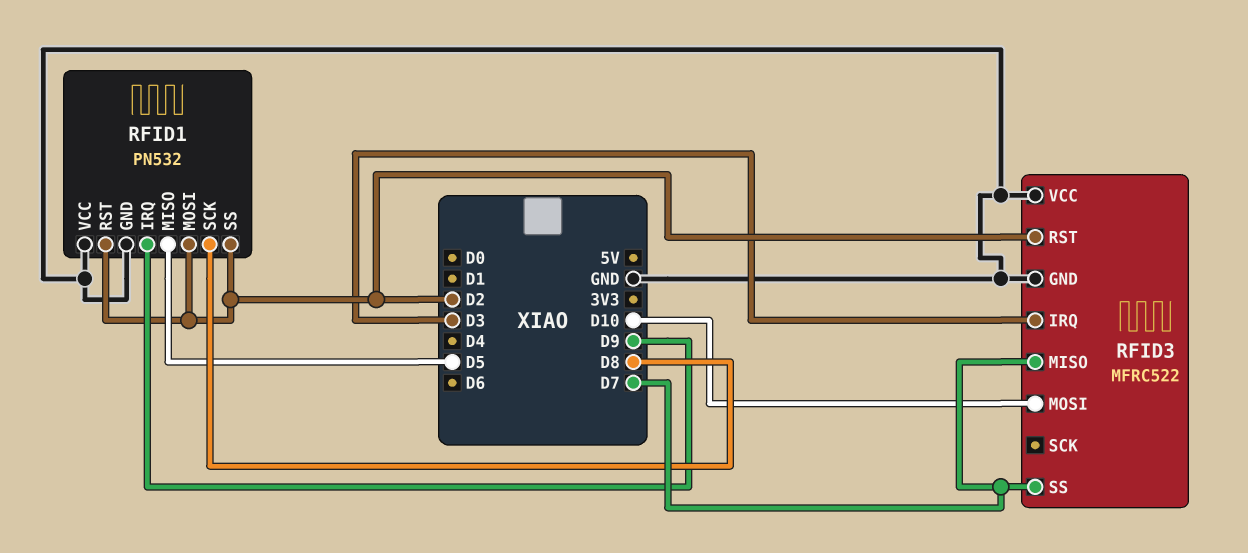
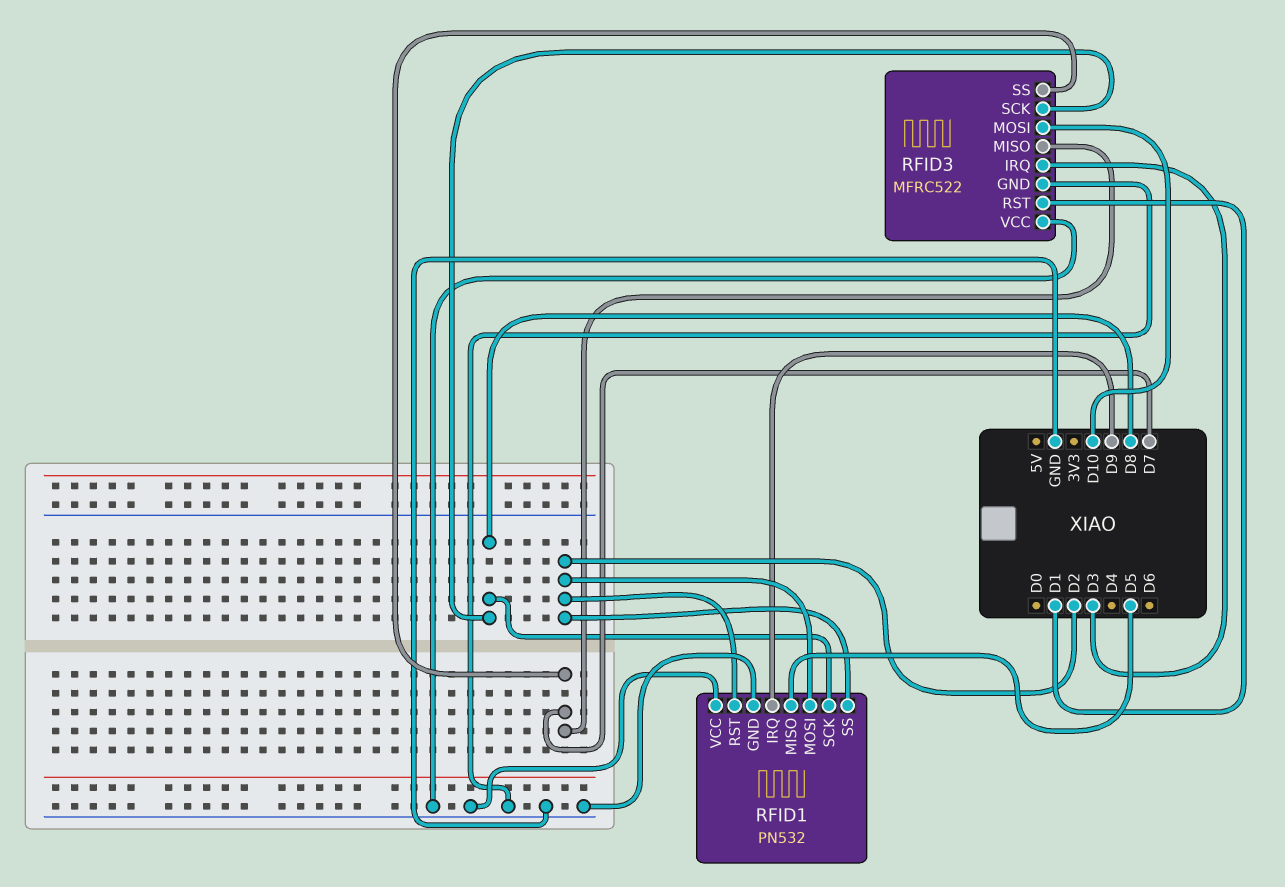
RFID3 pin RST: D2 -> D1
RFID3 pin SCK: none -> D8

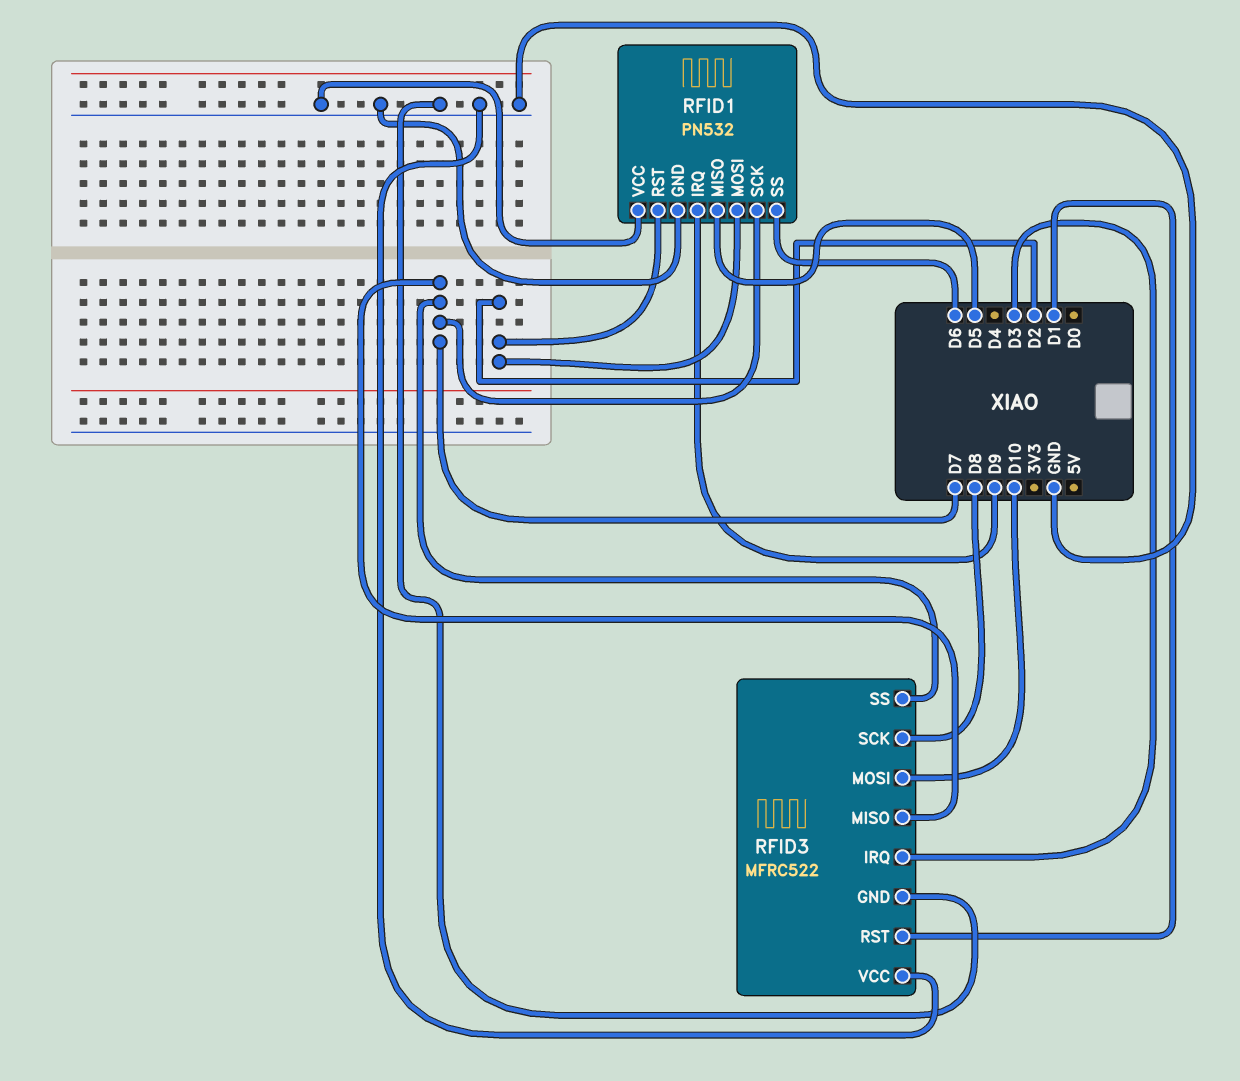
RFID1 pin SCK: D8 -> D7
RFID1 pin SS: D2 -> D6

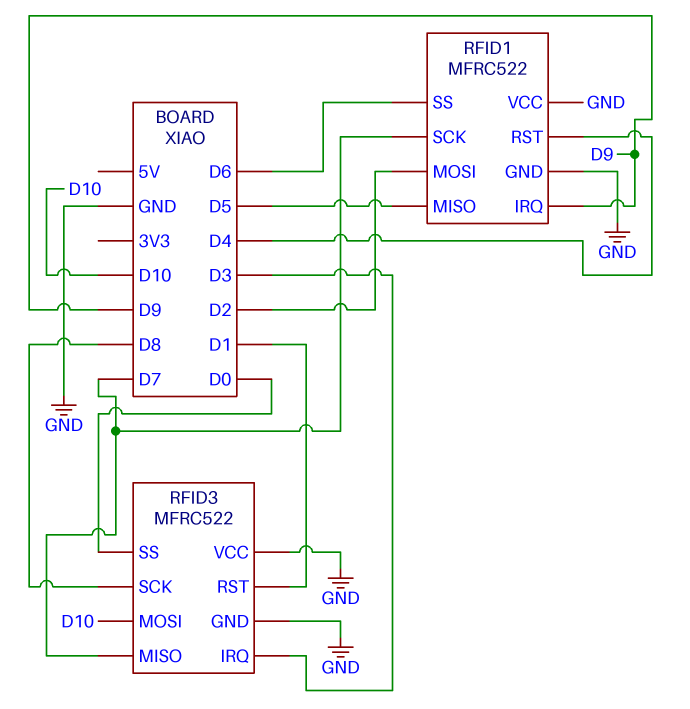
RFID1: PN532 -> MFRC522
RFID1 pin RST: D2 -> D4
RFID3 pin SS: D7 -> D0

